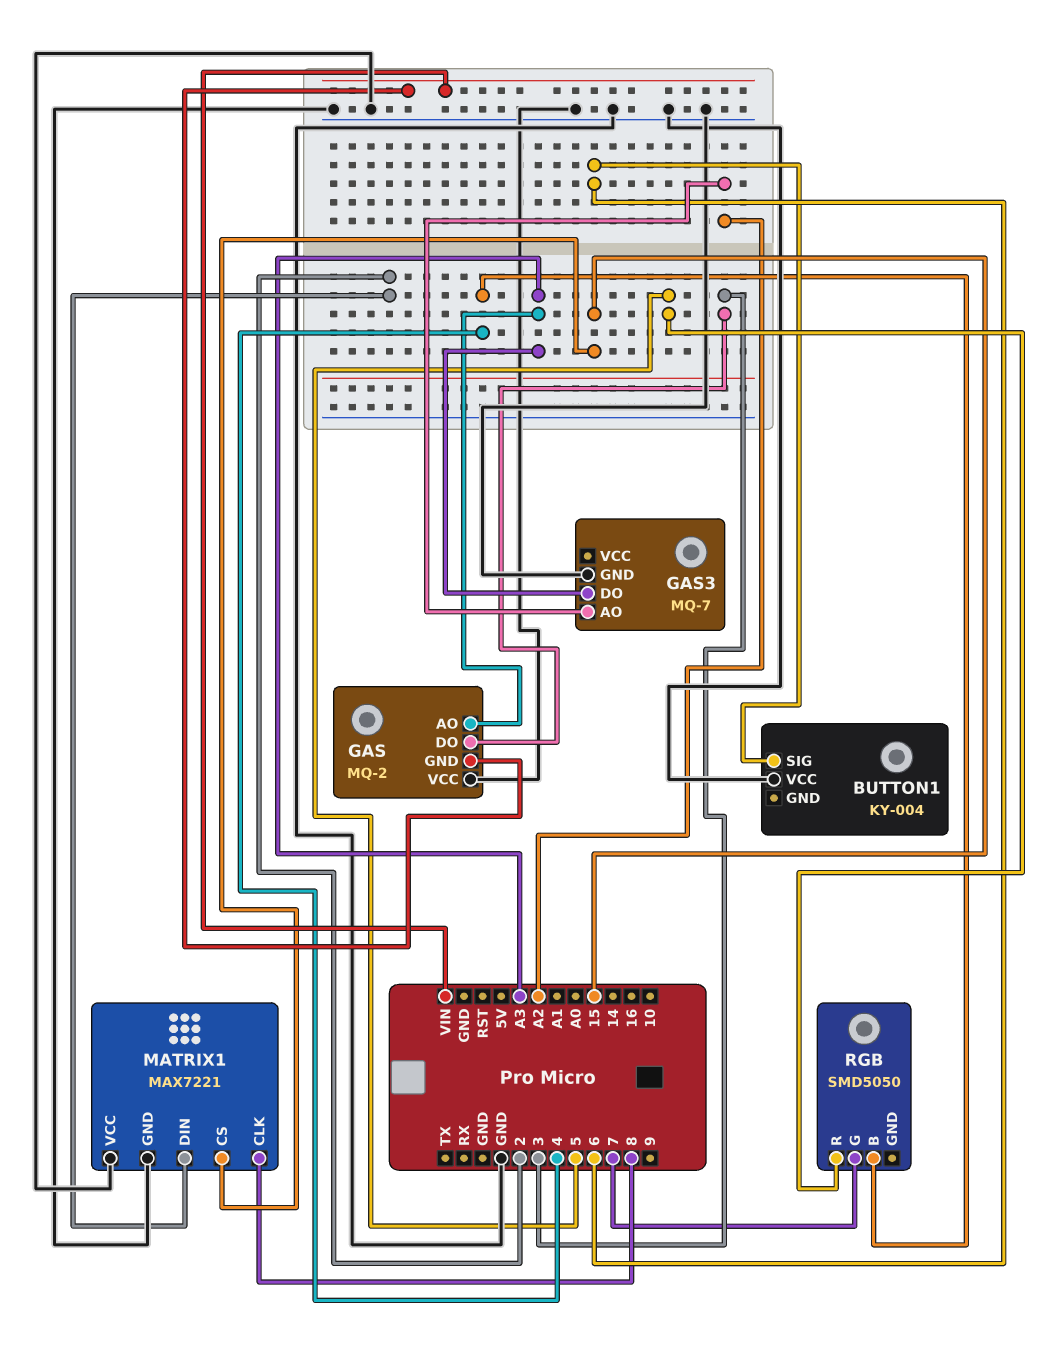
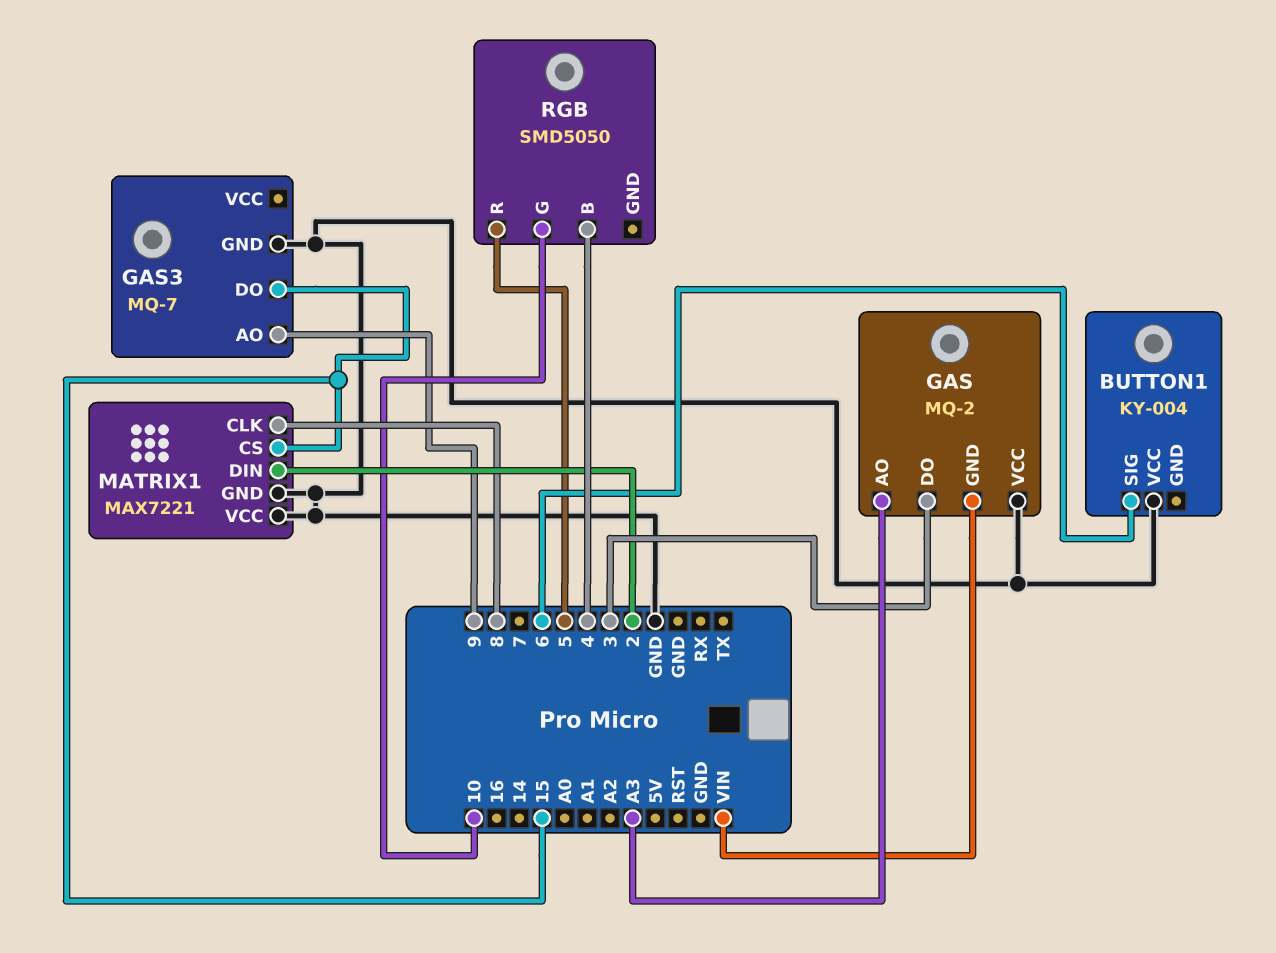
GAS3 pin AO: A2 -> 9
GAS3 pin DO: A3 -> 15
RGB pin G: 7 -> 10

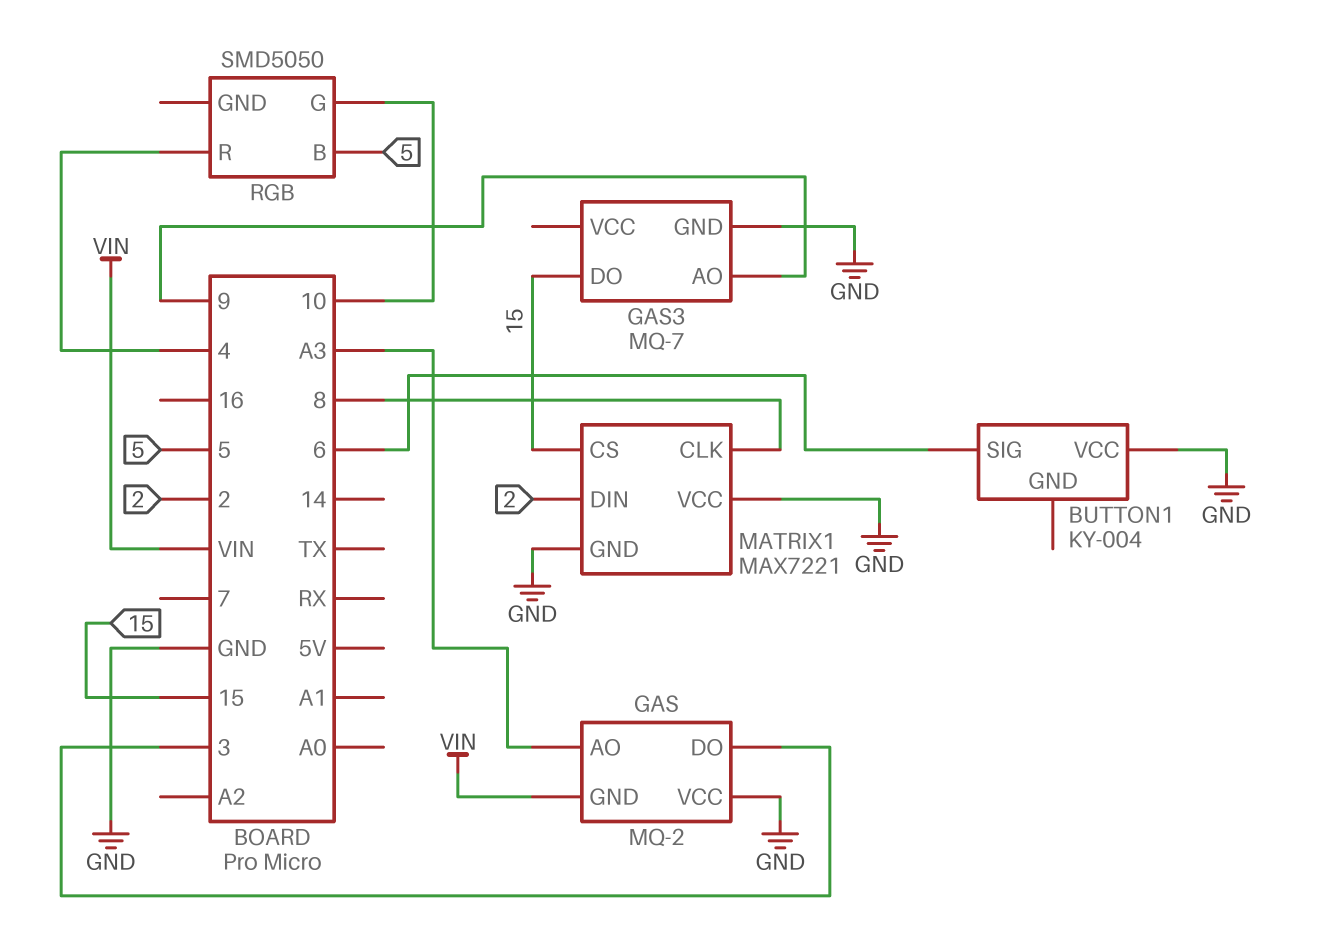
RGB pin B: 4 -> 5
RGB pin R: 5 -> 4

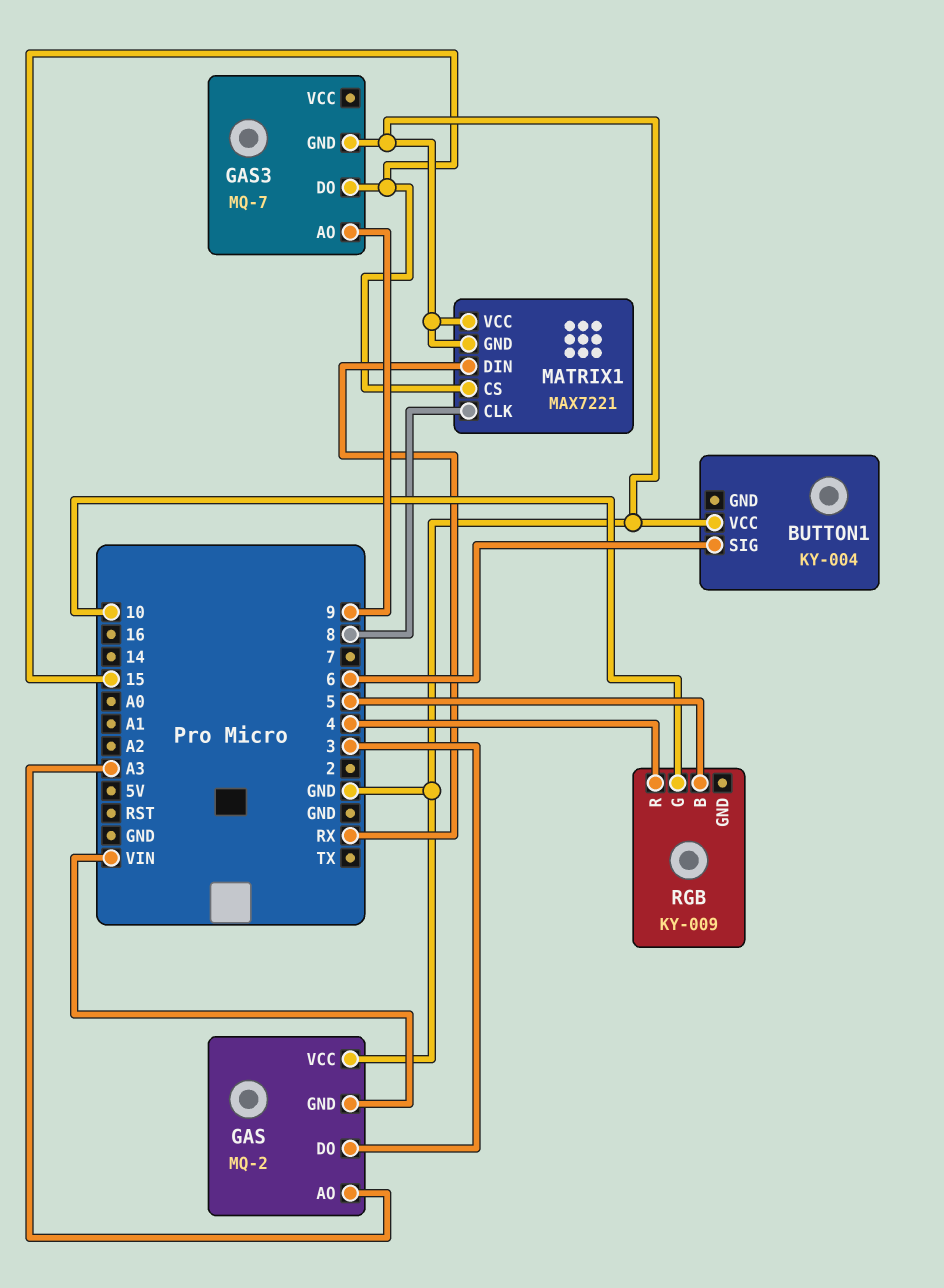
MATRIX1 pin DIN: 2 -> RX
RGB: SMD5050 -> KY-009

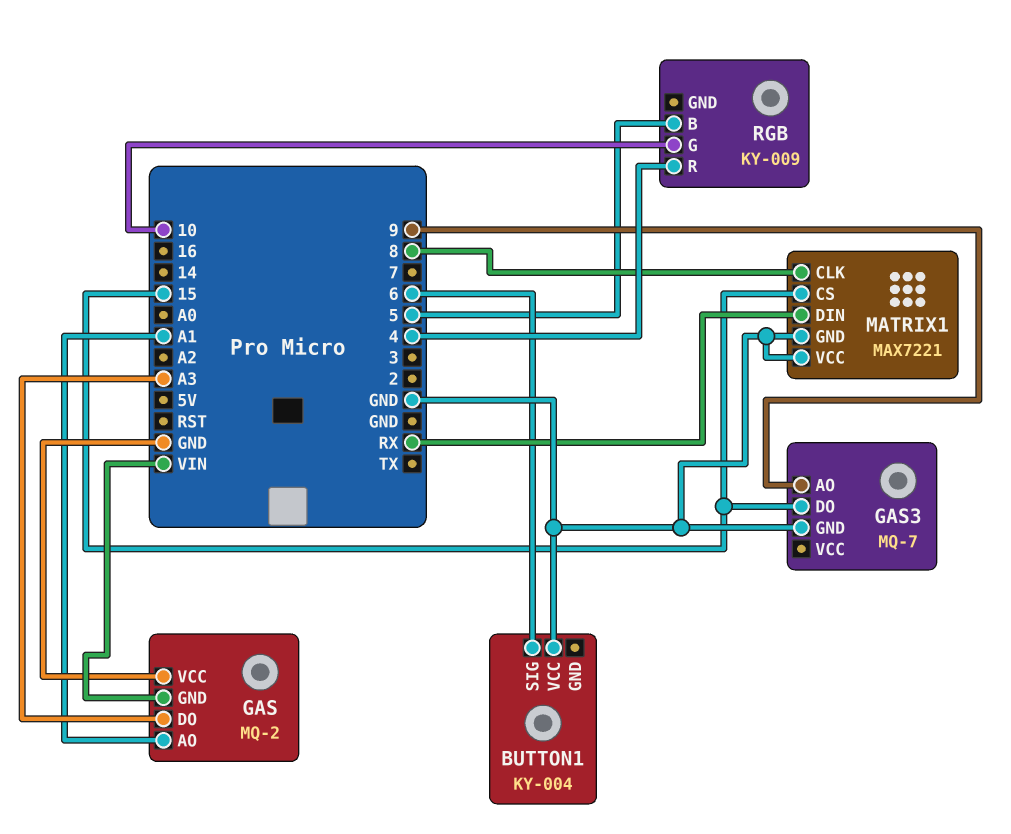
GAS pin AO: A3 -> A1
GAS pin DO: 3 -> A3

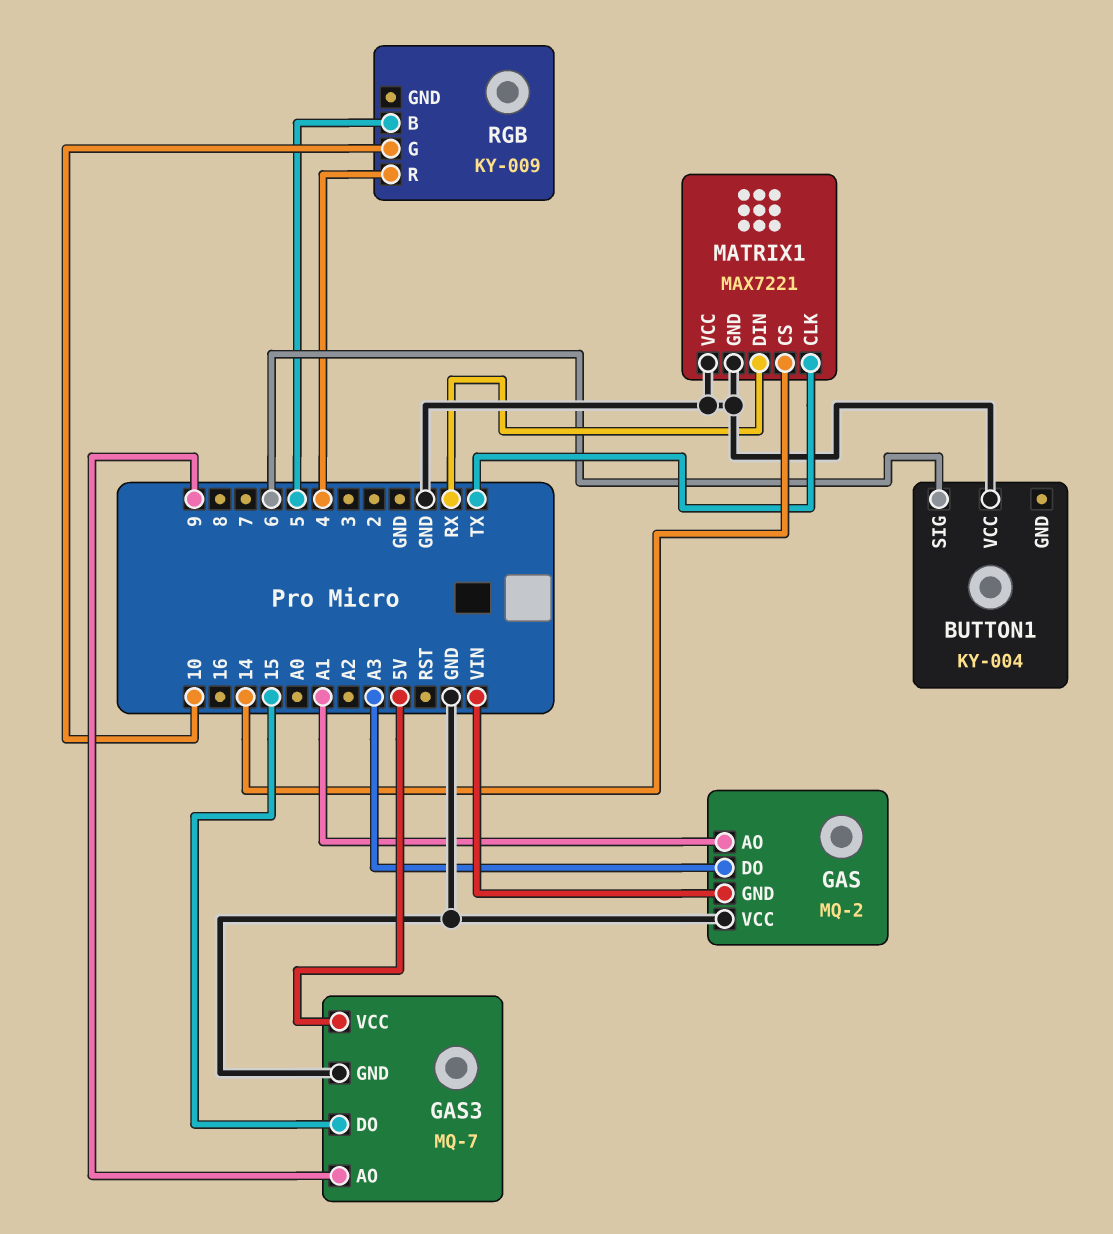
GAS3 pin VCC: none -> 5V
MATRIX1 pin CLK: 8 -> TX
MATRIX1 pin CS: 15 -> 14

